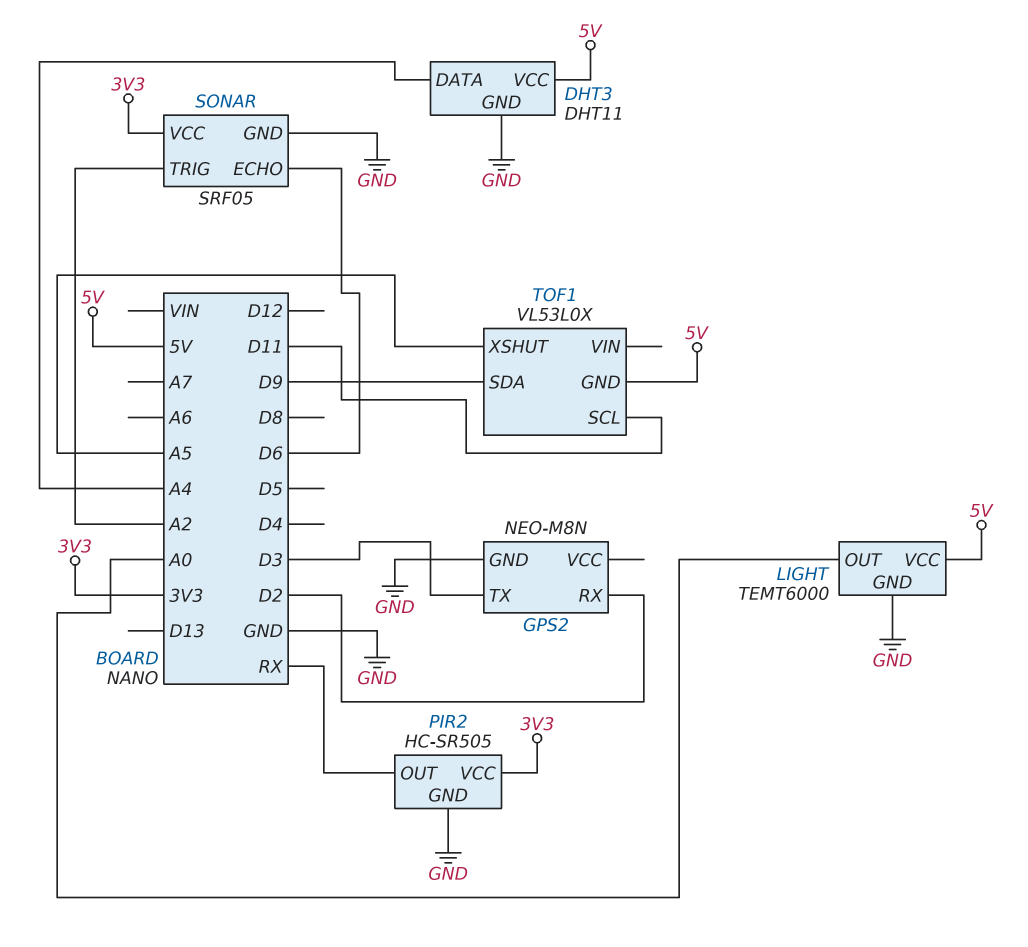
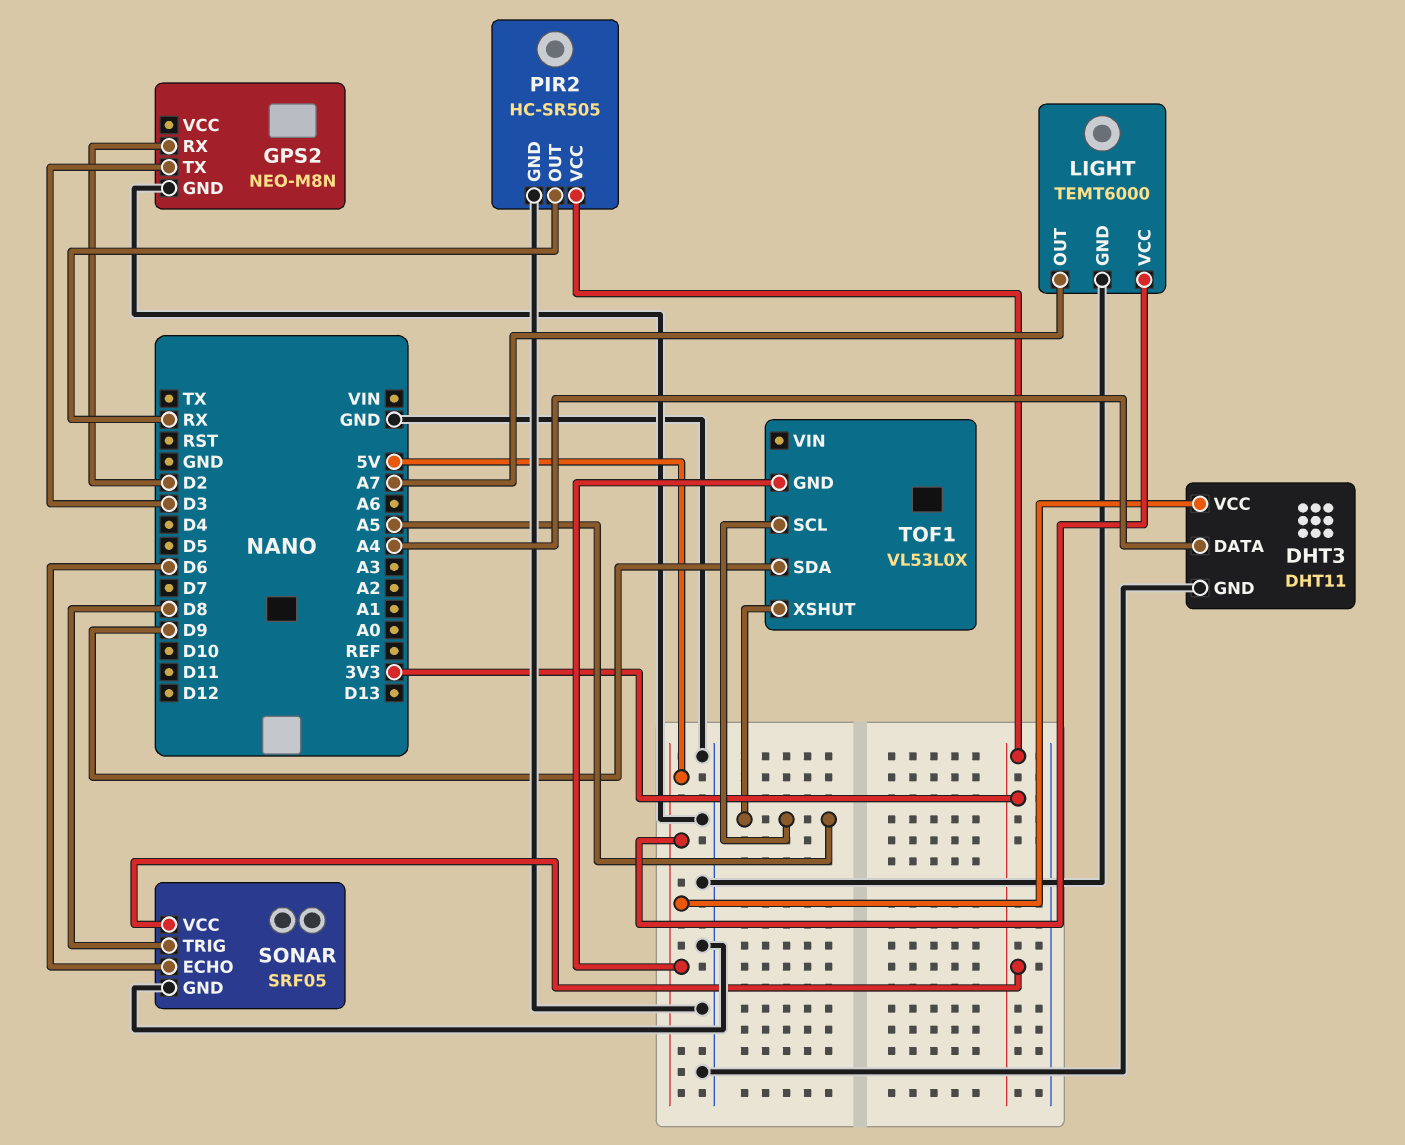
LIGHT pin OUT: A0 -> A7
SONAR pin TRIG: A2 -> D8
TOF1 pin SCL: D11 -> A5

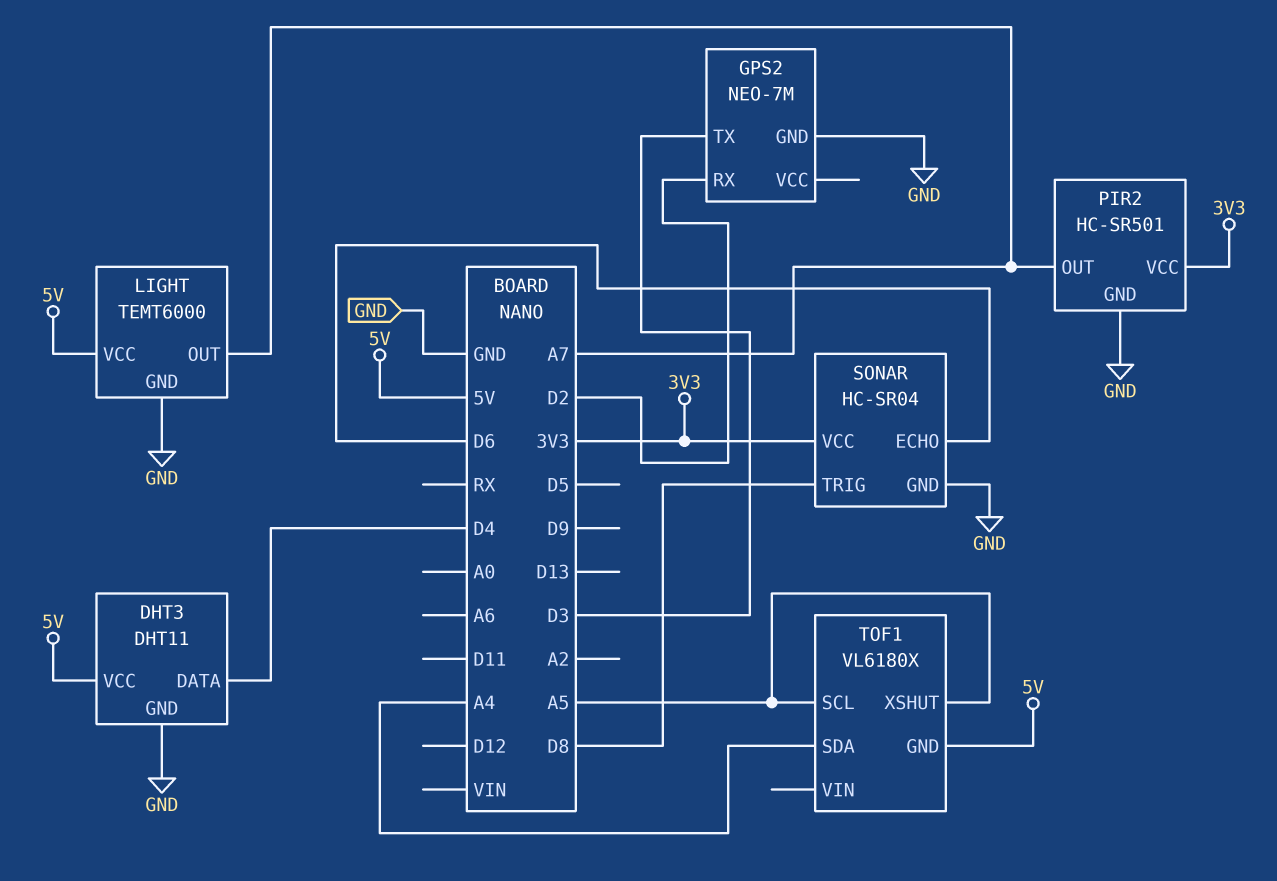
DHT3 pin DATA: A4 -> D4
GPS2: NEO-M8N -> NEO-7M
PIR2: HC-SR505 -> HC-SR501
PIR2 pin OUT: RX -> A7
SONAR: SRF05 -> HC-SR04
TOF1: VL53L0X -> VL6180X
TOF1 pin SDA: D9 -> A4

